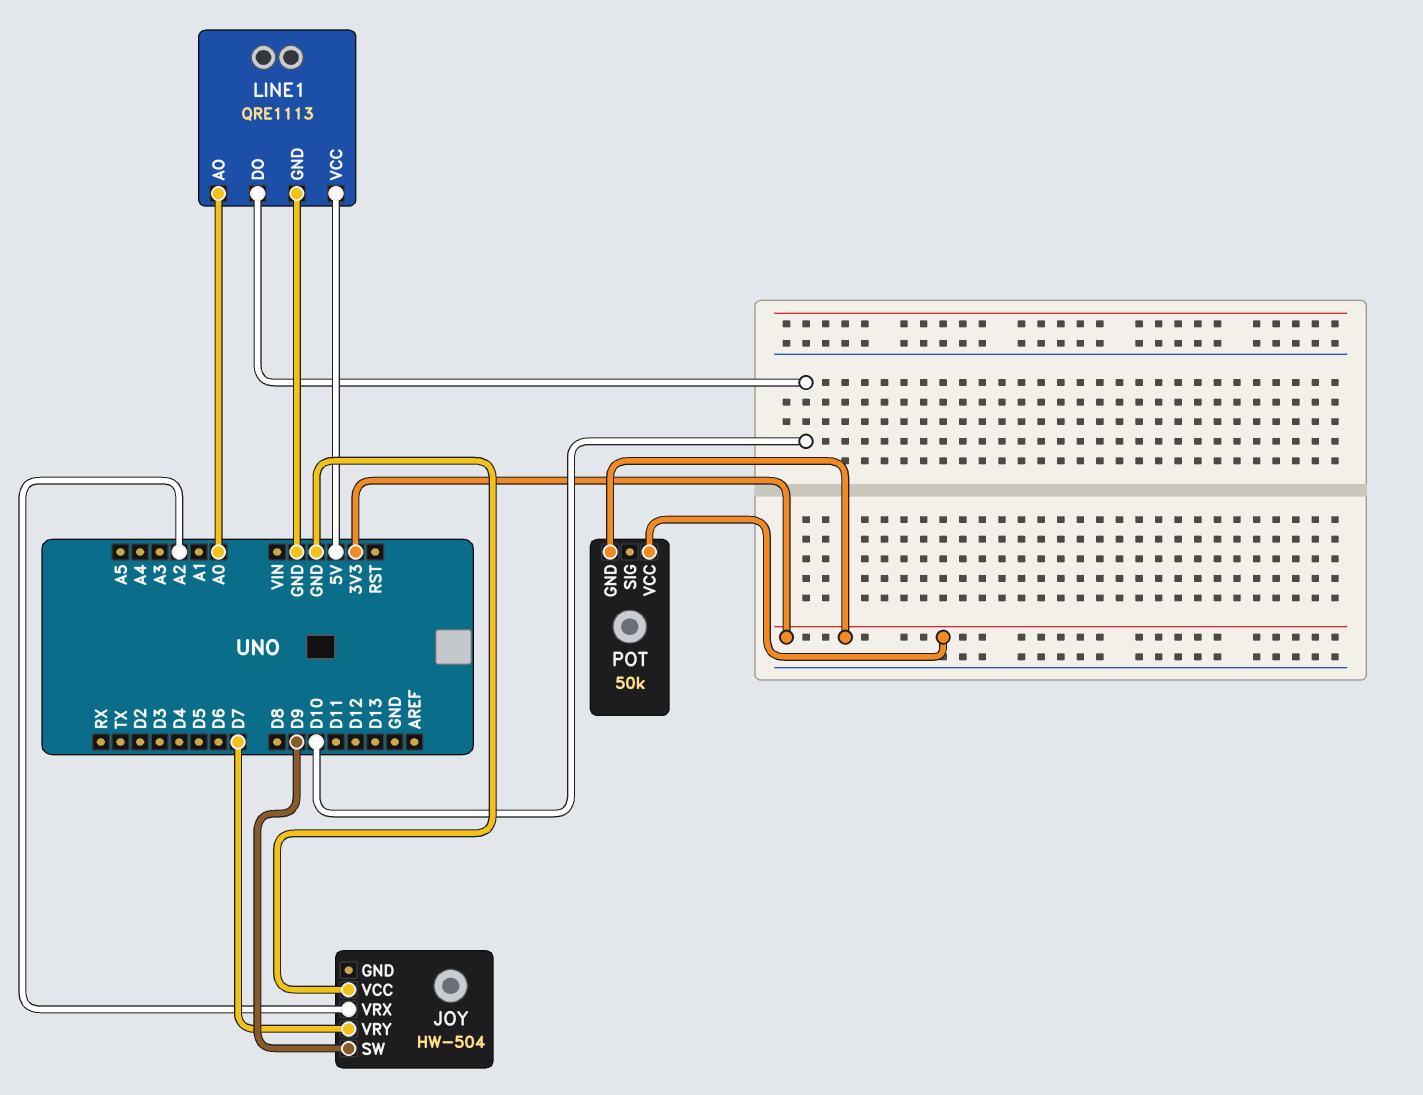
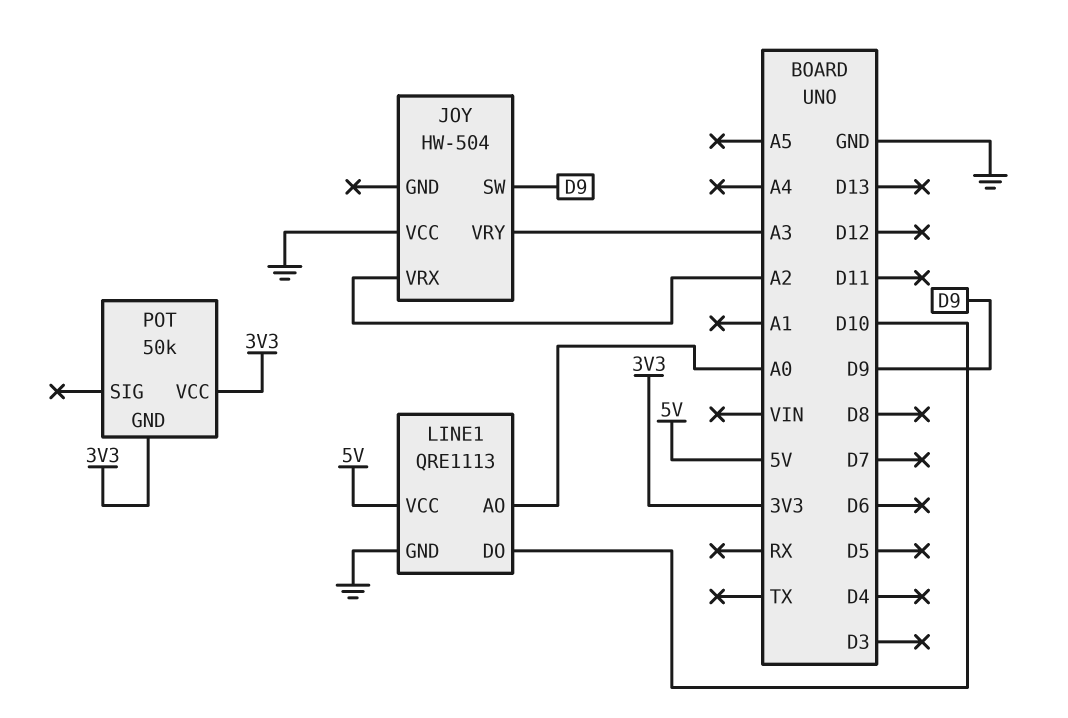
JOY pin VRY: D7 -> A3

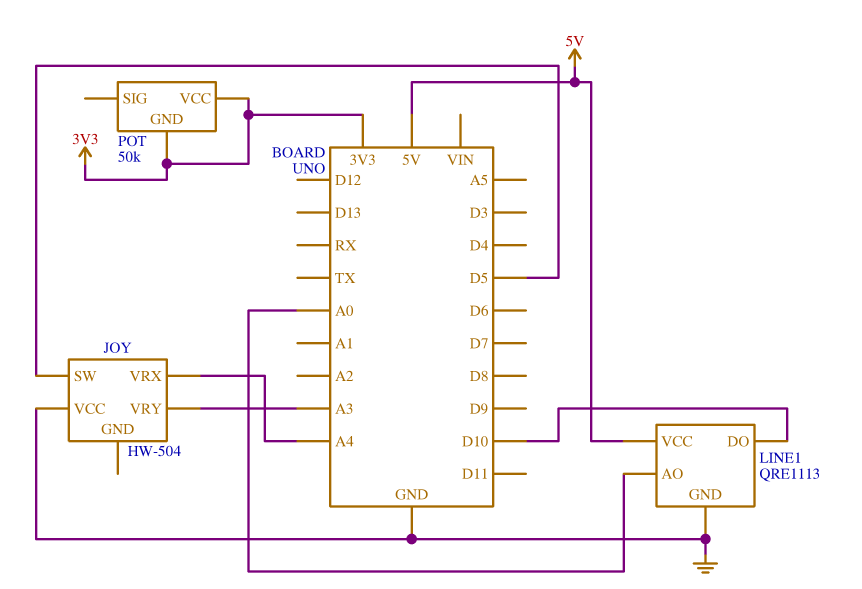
JOY pin SW: D9 -> D5
JOY pin VRX: A2 -> A4

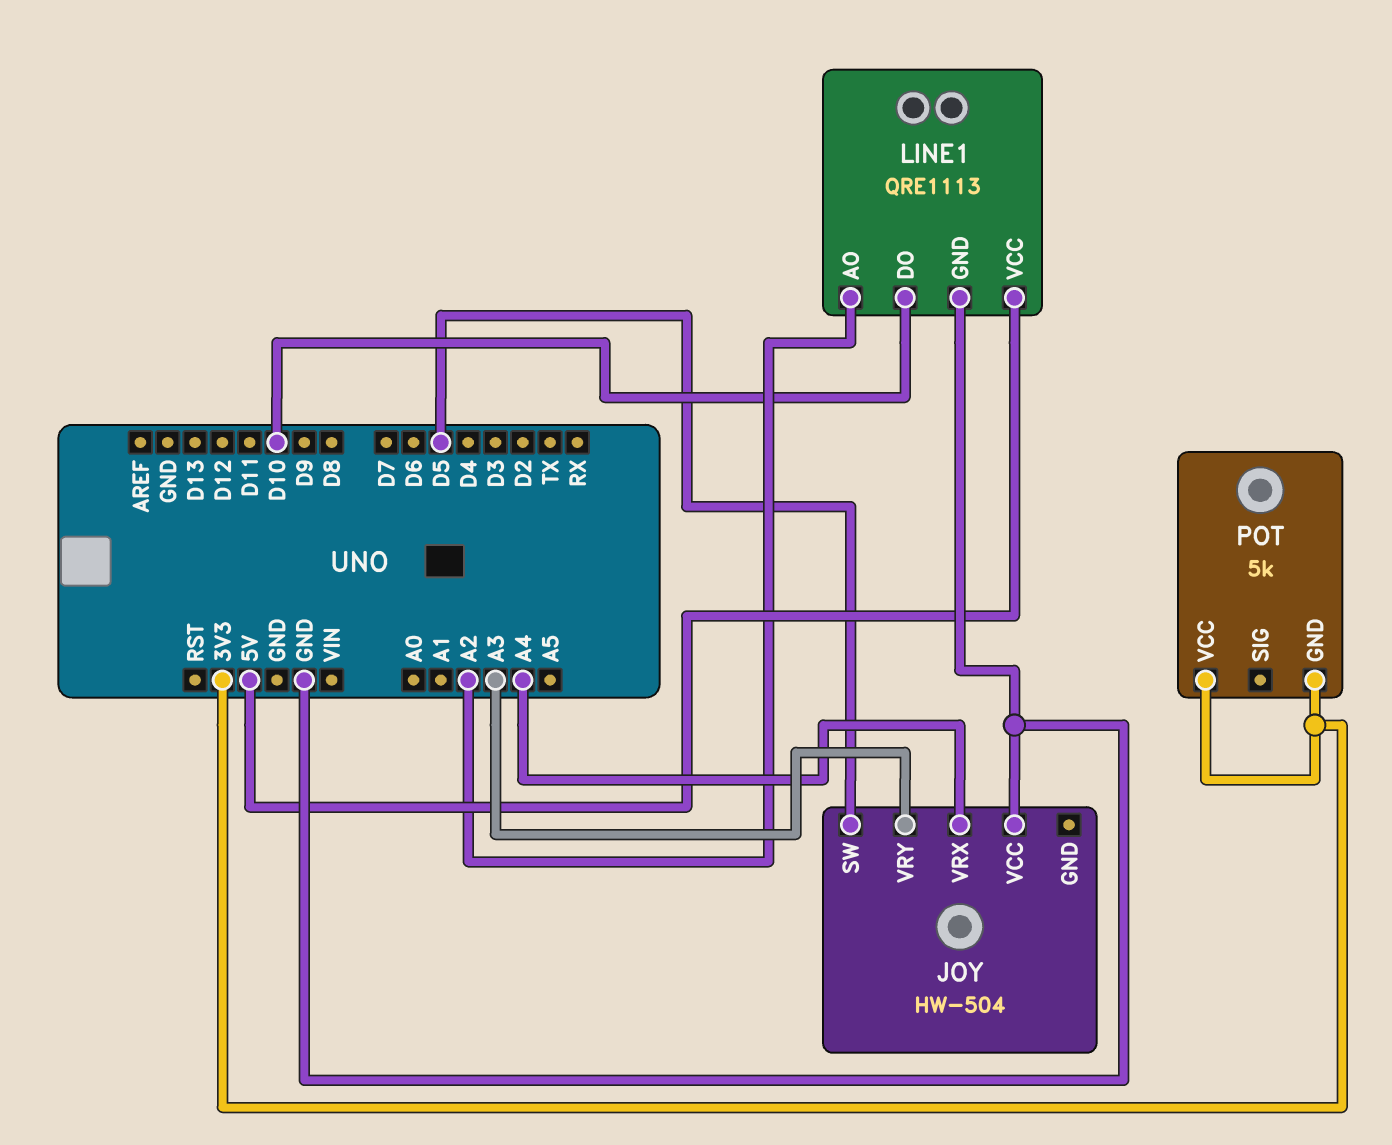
LINE1 pin AO: A0 -> A2
POT: 50k -> 5k

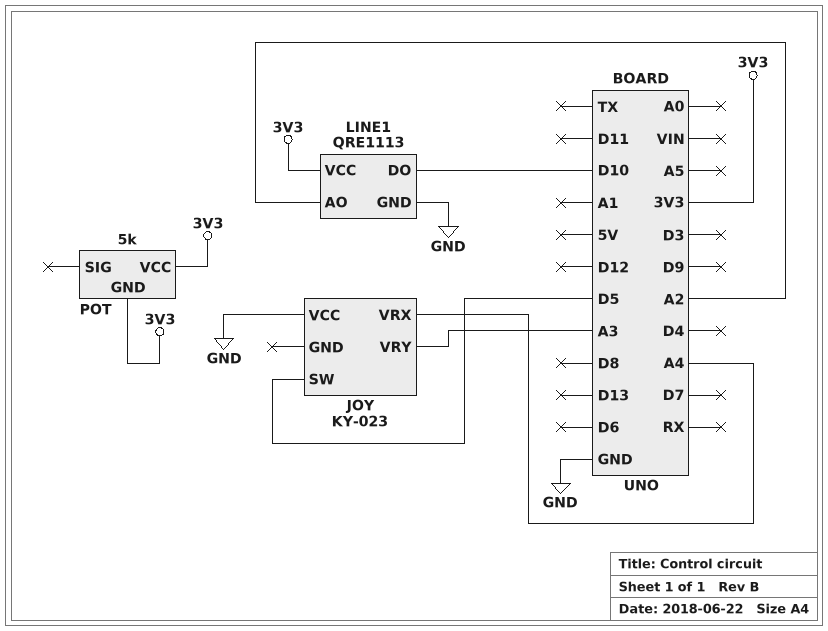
JOY: HW-504 -> KY-023
LINE1 pin VCC: 5V -> 3V3

